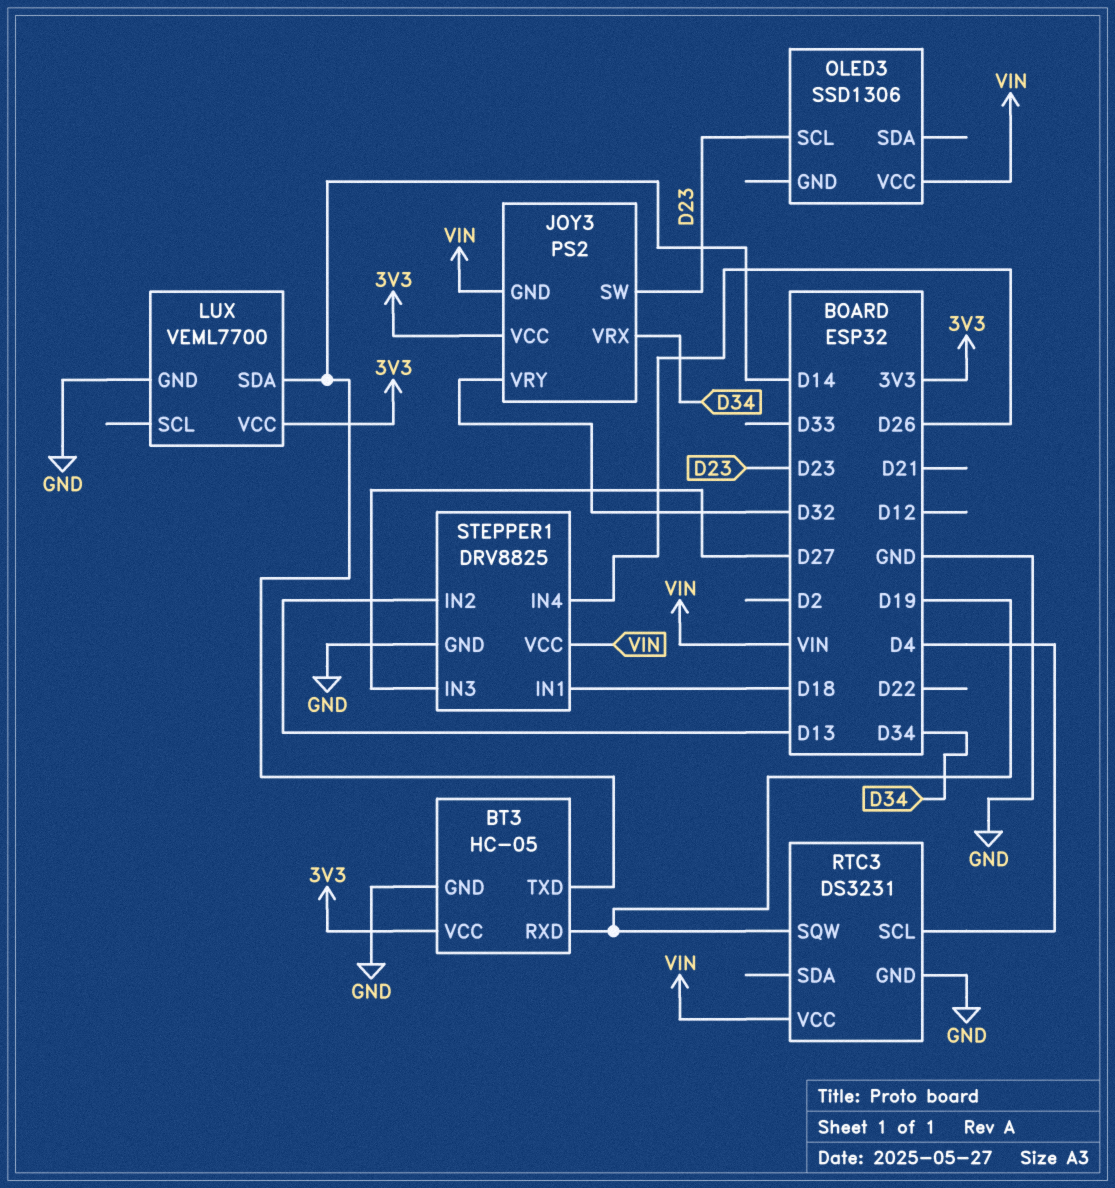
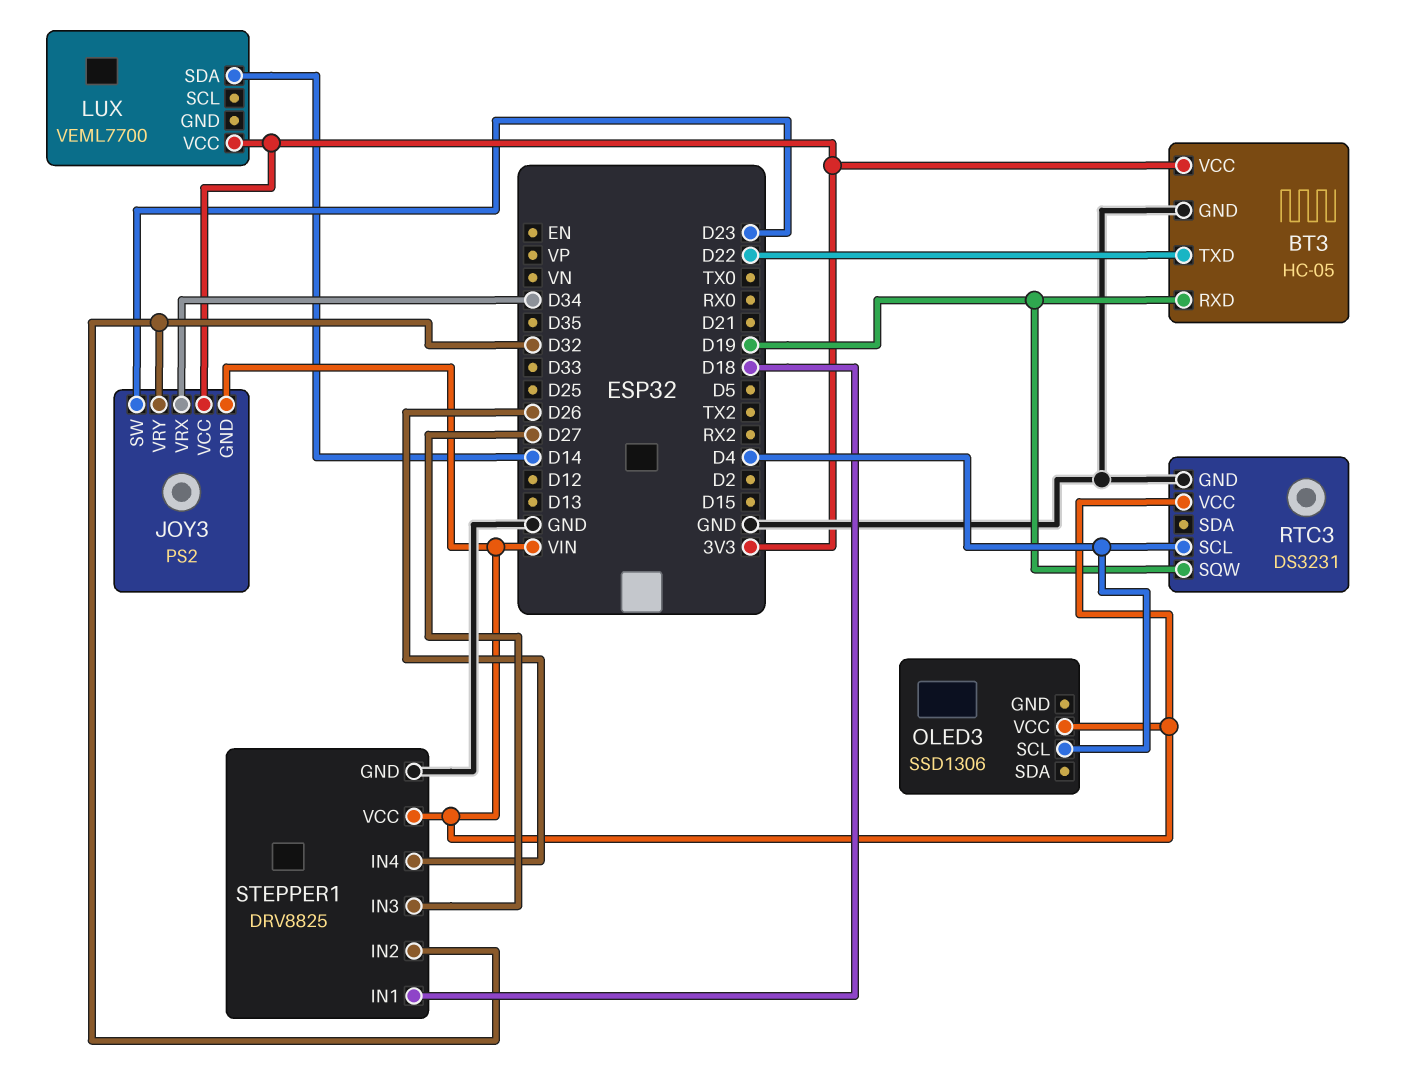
BT3 pin TXD: D14 -> D22
LUX pin GND: GND -> none
OLED3 pin SCL: D23 -> D4
STEPPER1 pin IN2: D13 -> D32

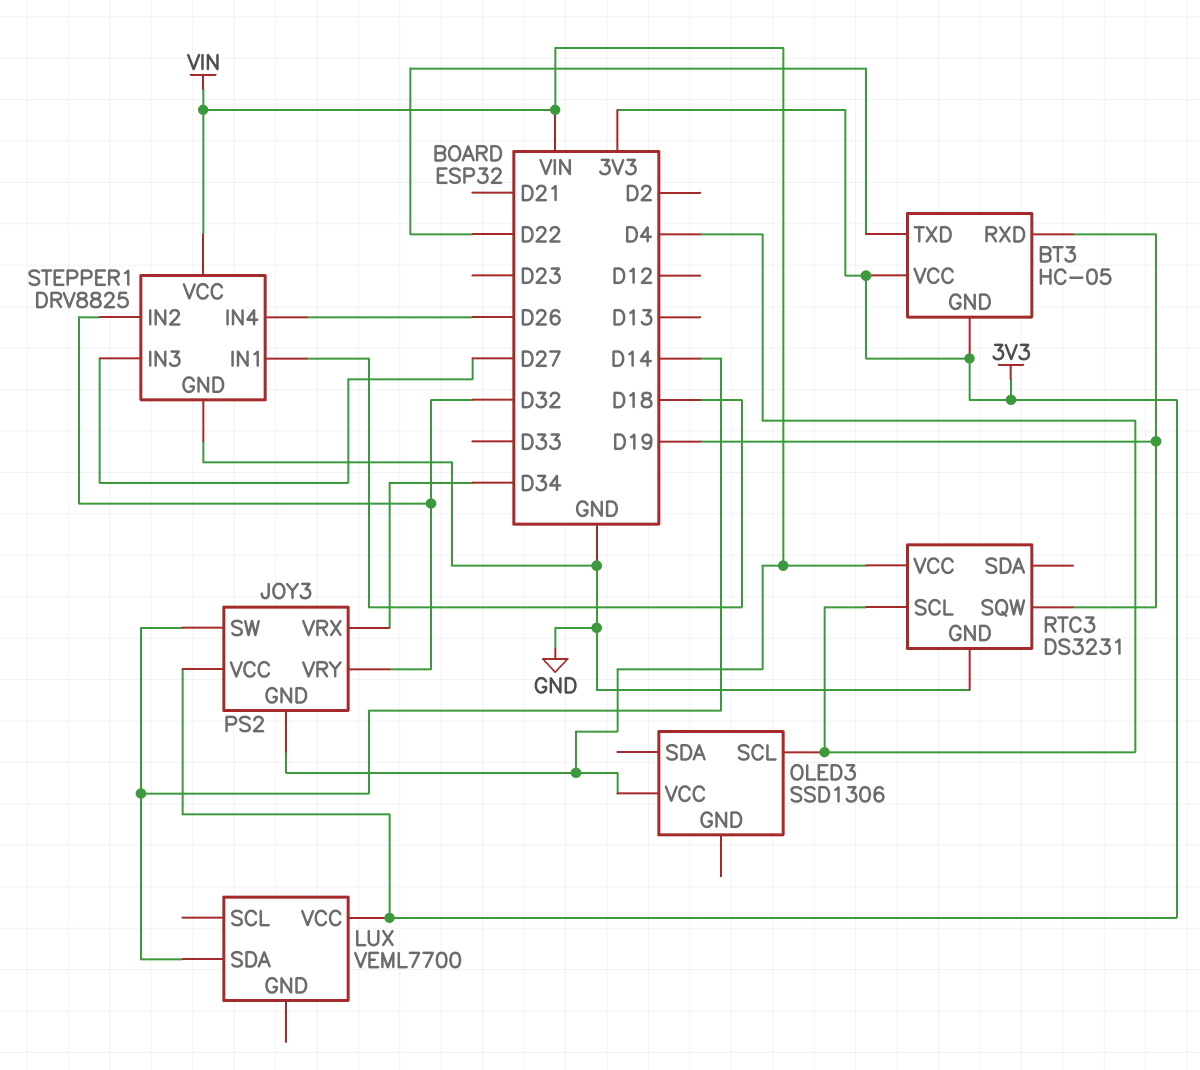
BT3 pin GND: GND -> 3V3
JOY3 pin SW: D23 -> D14

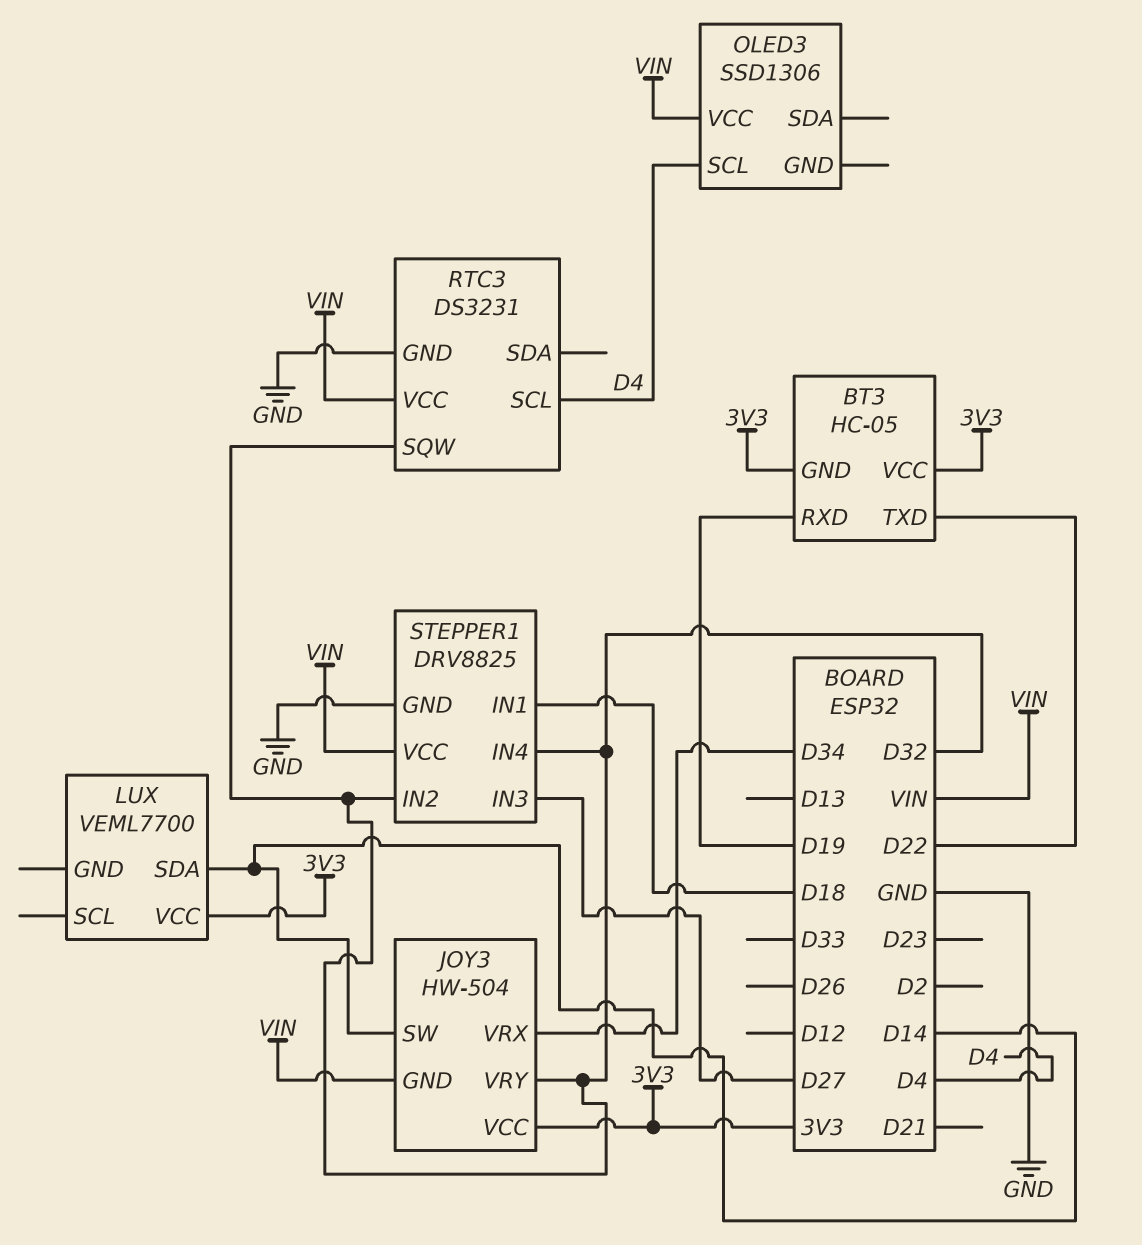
JOY3: PS2 -> HW-504
RTC3 pin SQW: D19 -> D32
STEPPER1 pin IN4: D26 -> D32

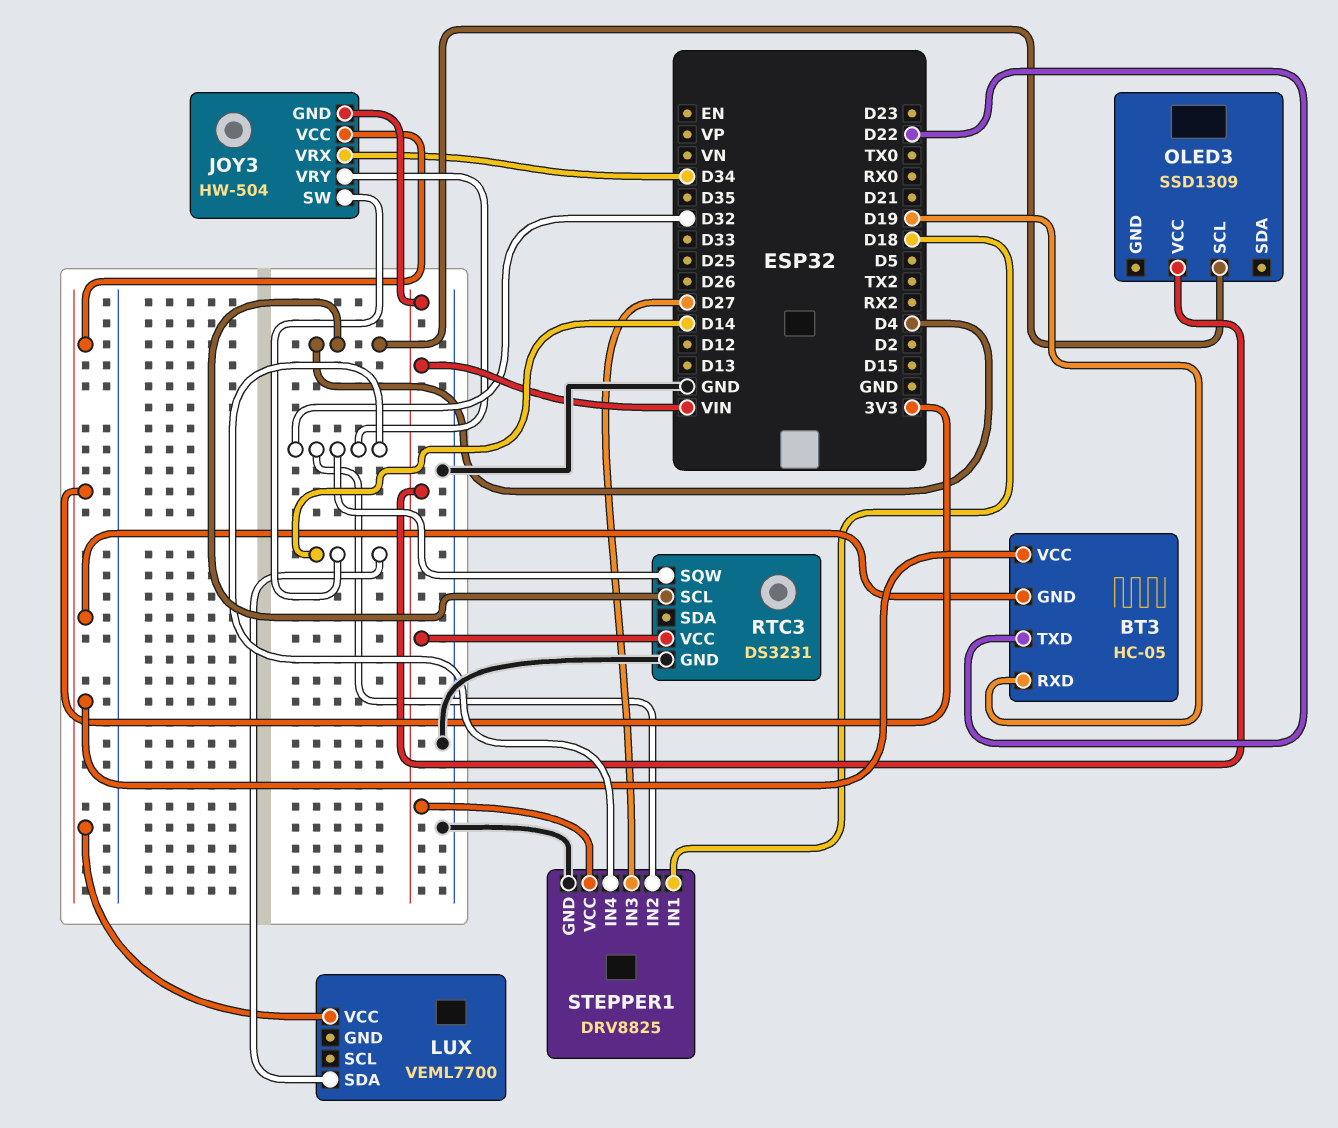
OLED3: SSD1306 -> SSD1309

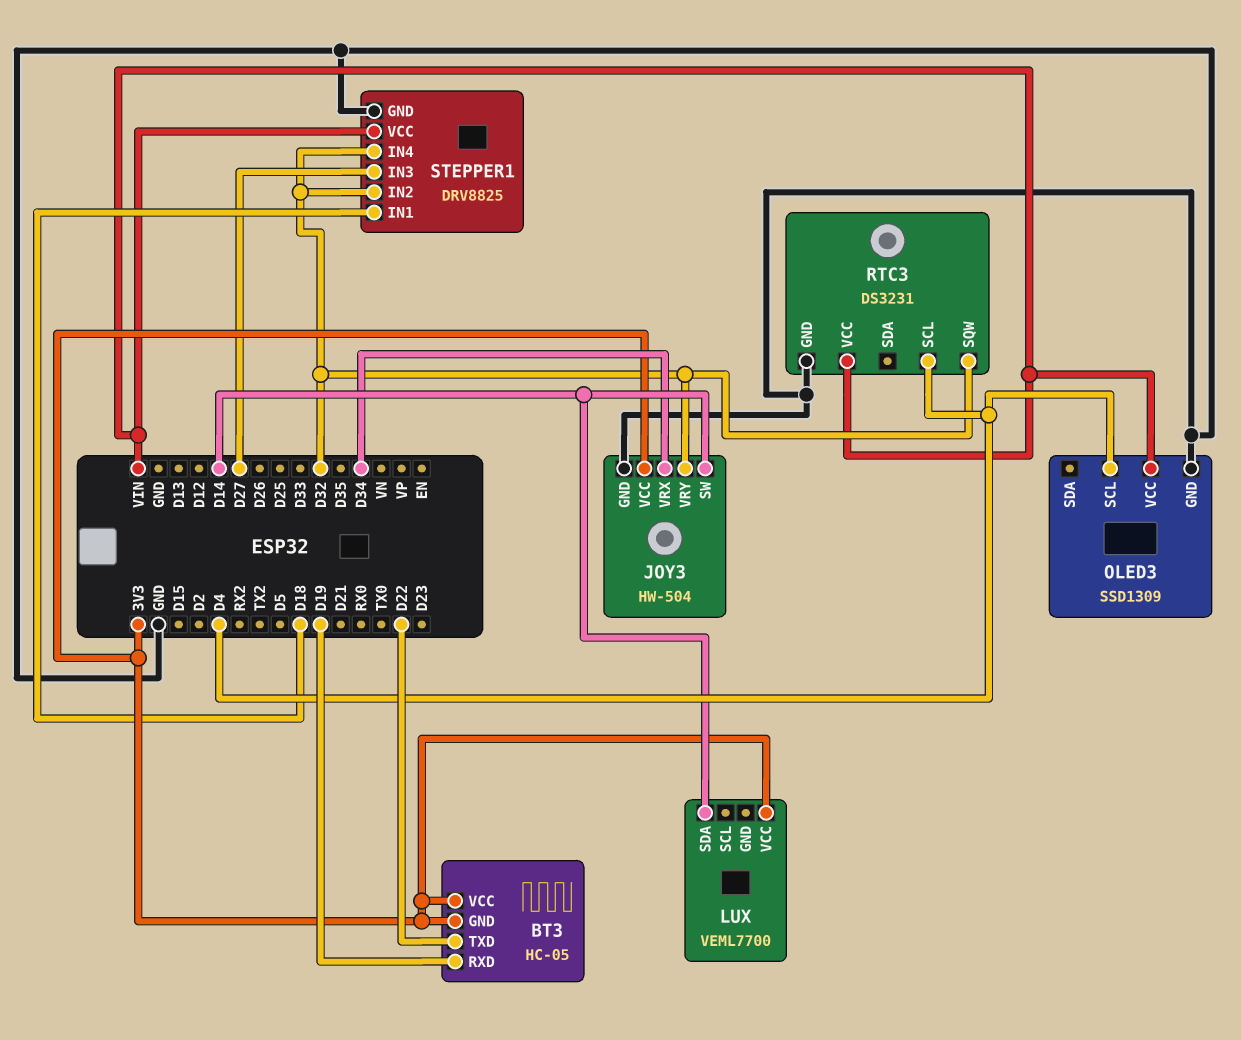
JOY3 pin GND: VIN -> GND
OLED3 pin GND: none -> GND

